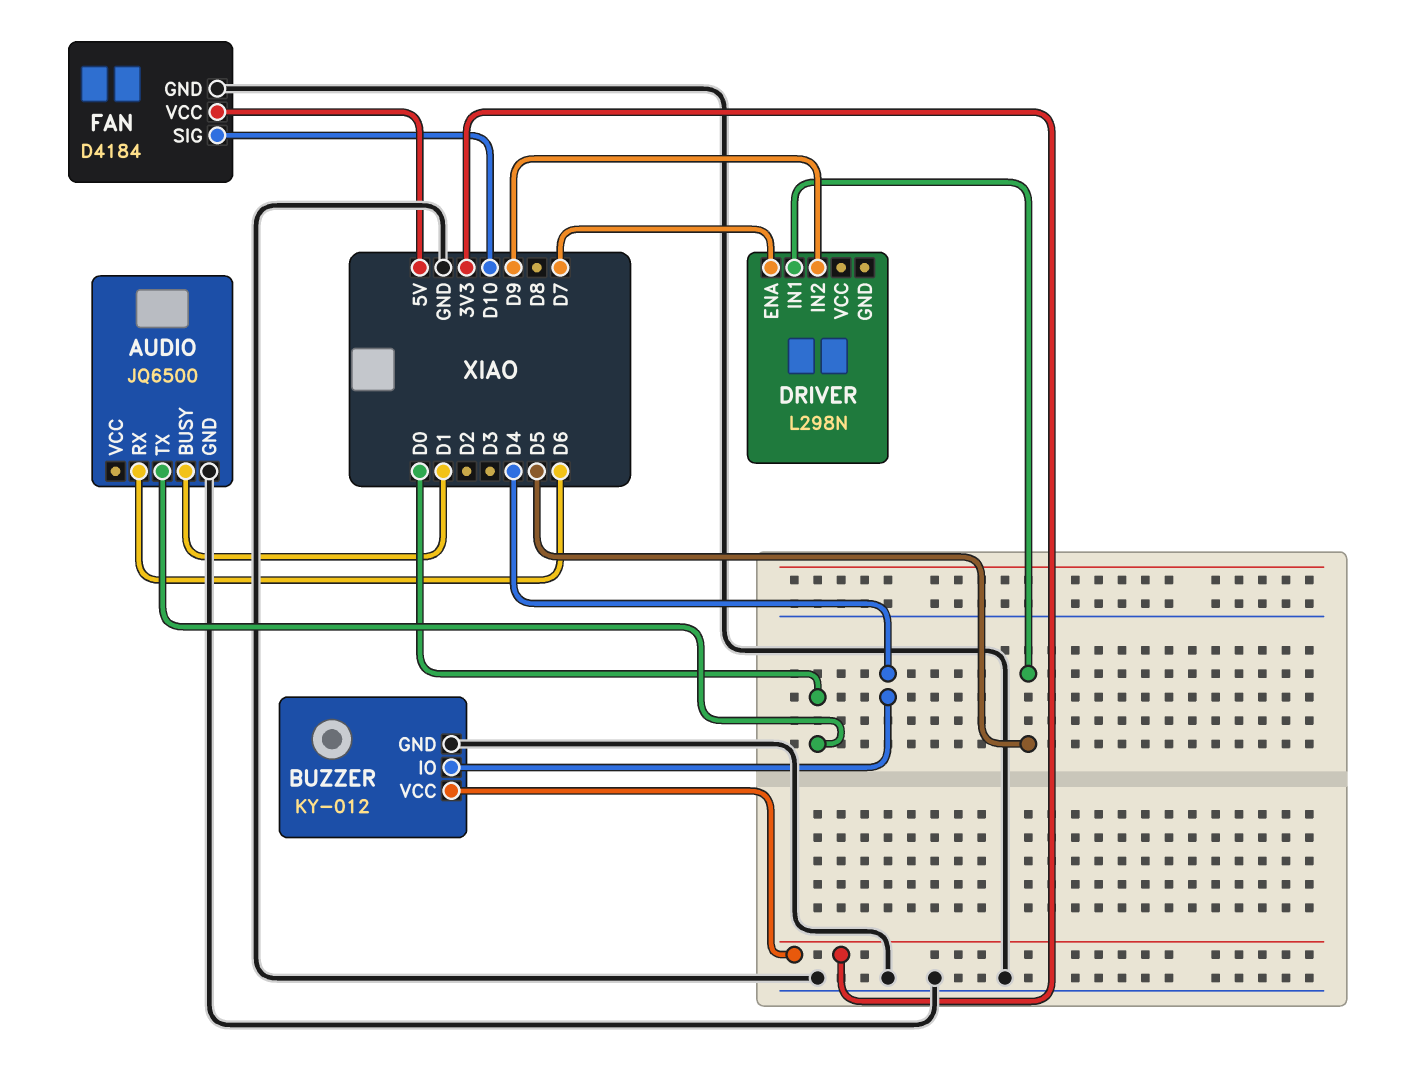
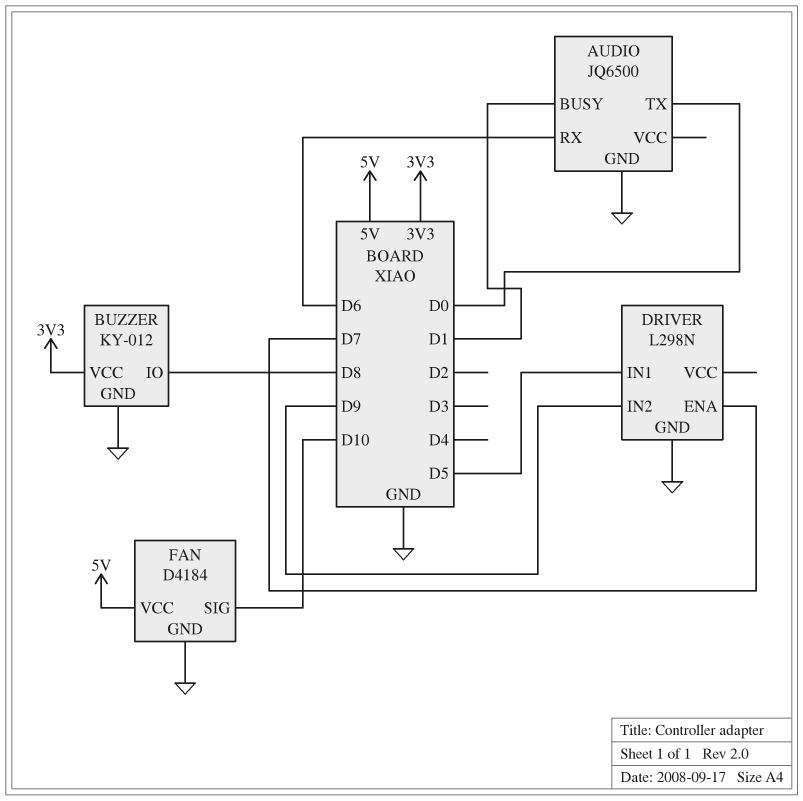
BUZZER pin IO: D4 -> D8
DRIVER pin GND: none -> GND

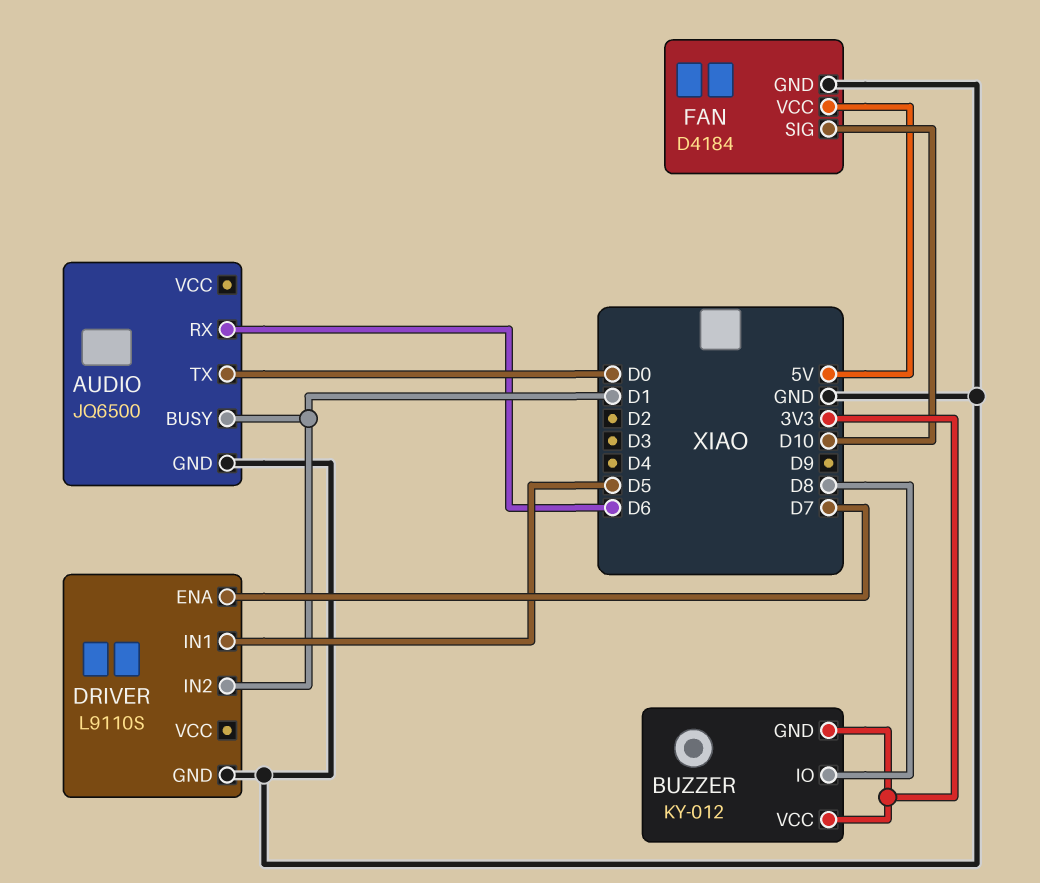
BUZZER pin GND: GND -> 3V3
DRIVER: L298N -> L9110S
DRIVER pin IN2: D9 -> D1

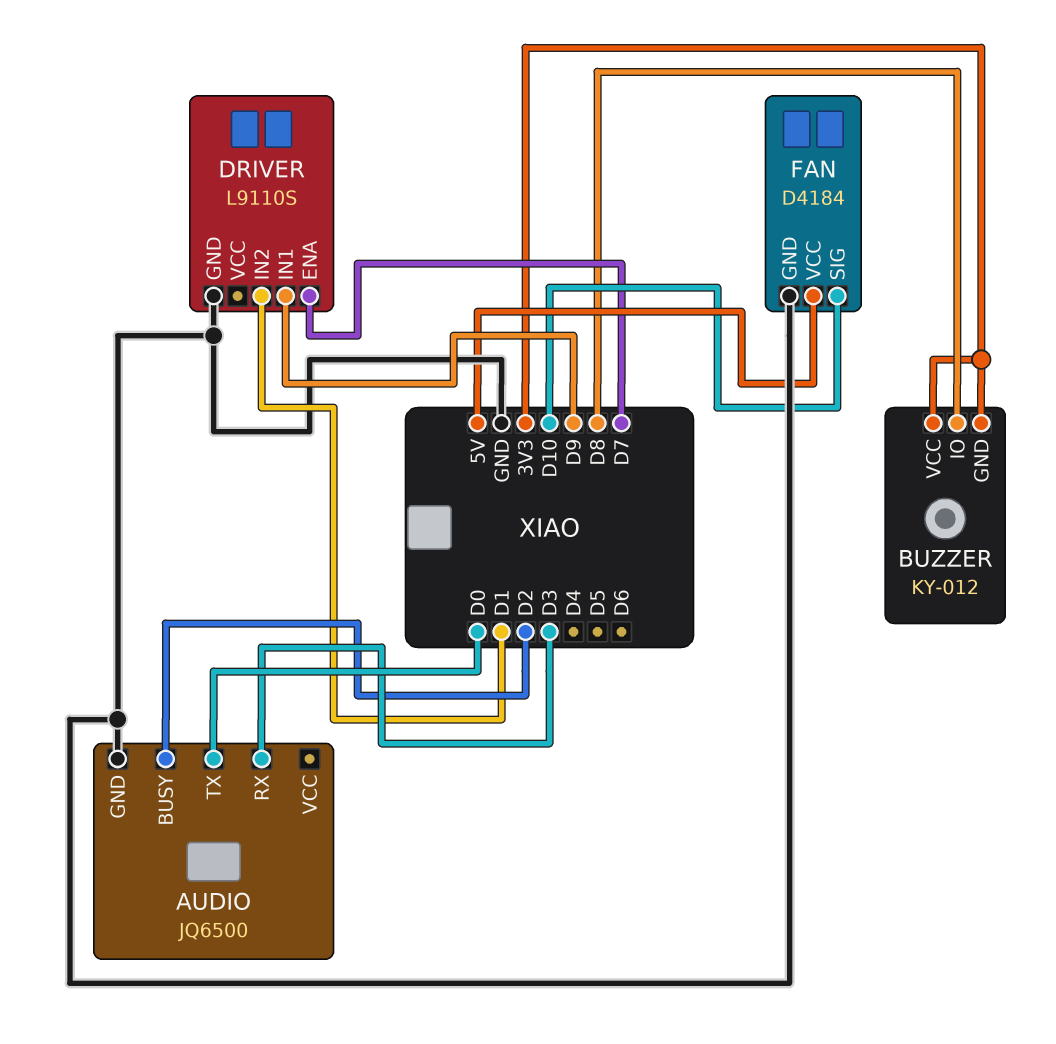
AUDIO pin BUSY: D1 -> D2
AUDIO pin RX: D6 -> D3
DRIVER pin IN1: D5 -> D9

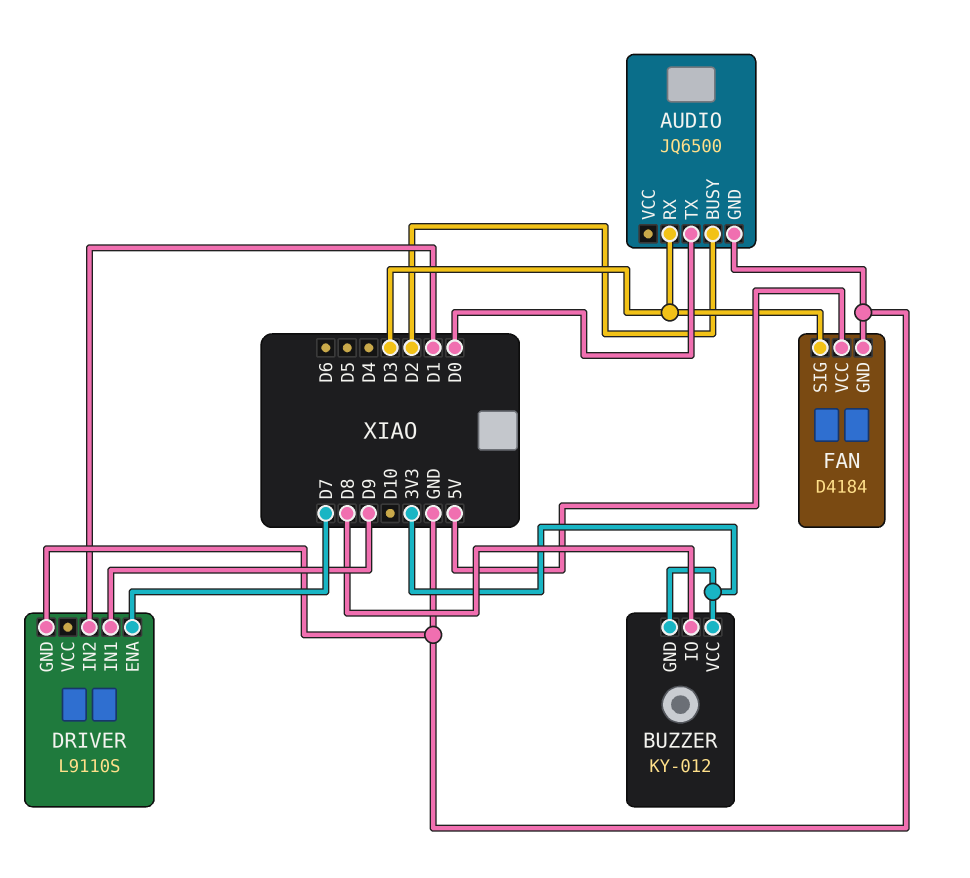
FAN pin SIG: D10 -> D3

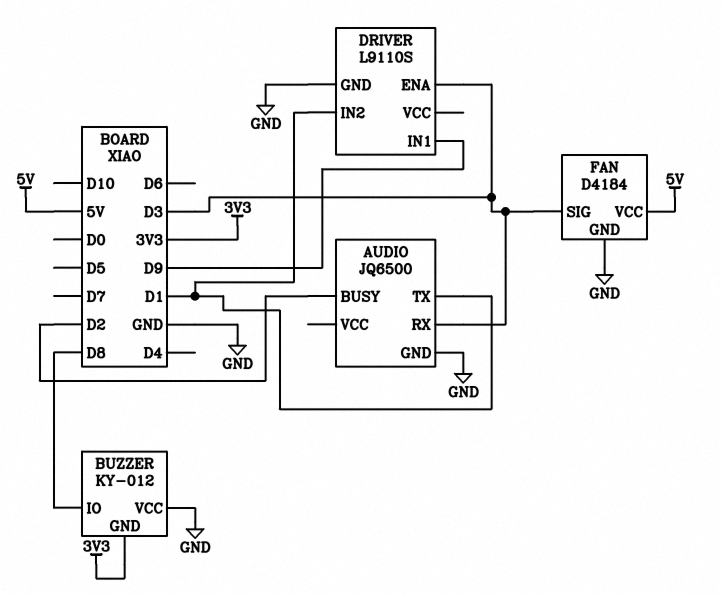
AUDIO pin TX: D0 -> D1
BUZZER pin VCC: 3V3 -> GND
DRIVER pin ENA: D7 -> D3

